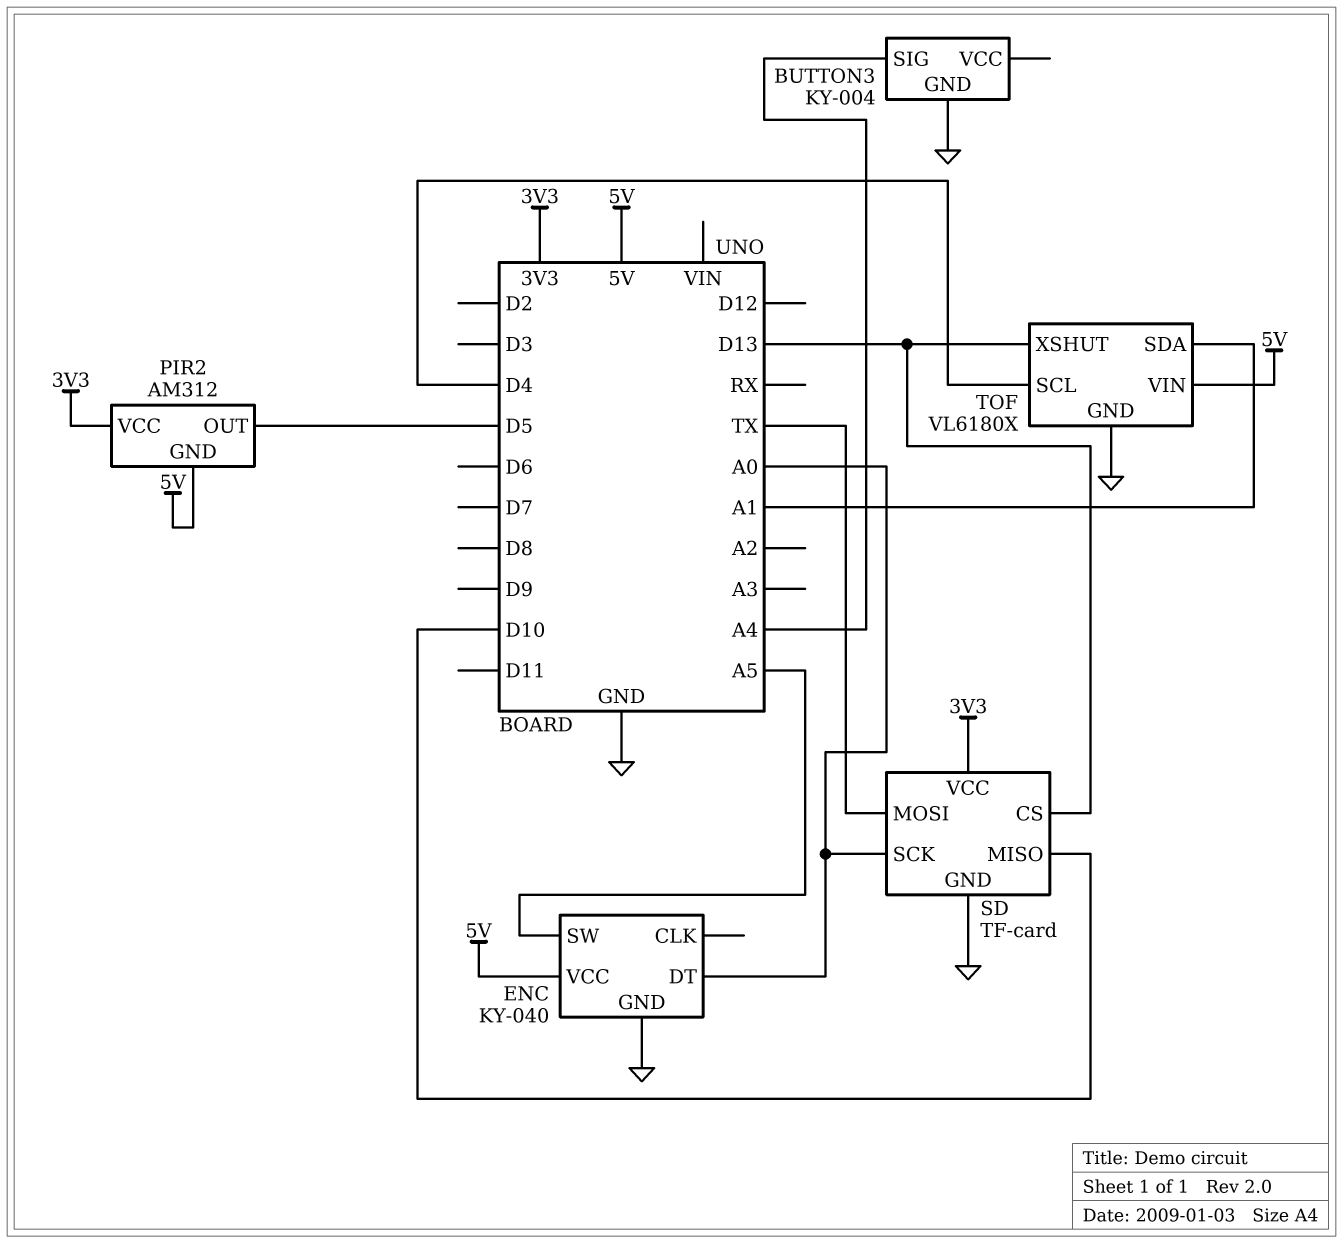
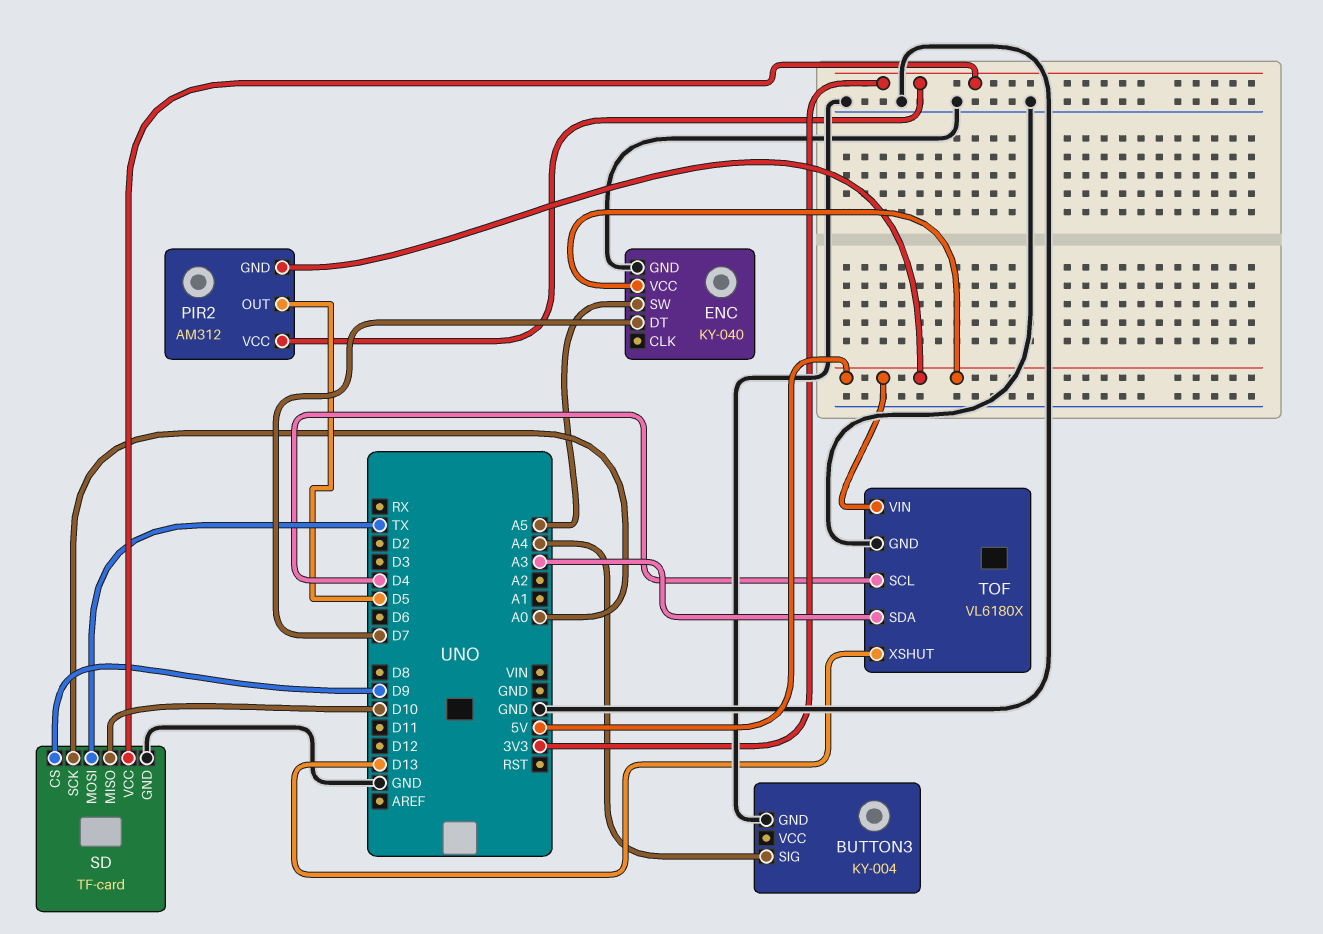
ENC pin DT: A0 -> D7
SD pin CS: D13 -> D9
TOF pin SDA: A1 -> A3

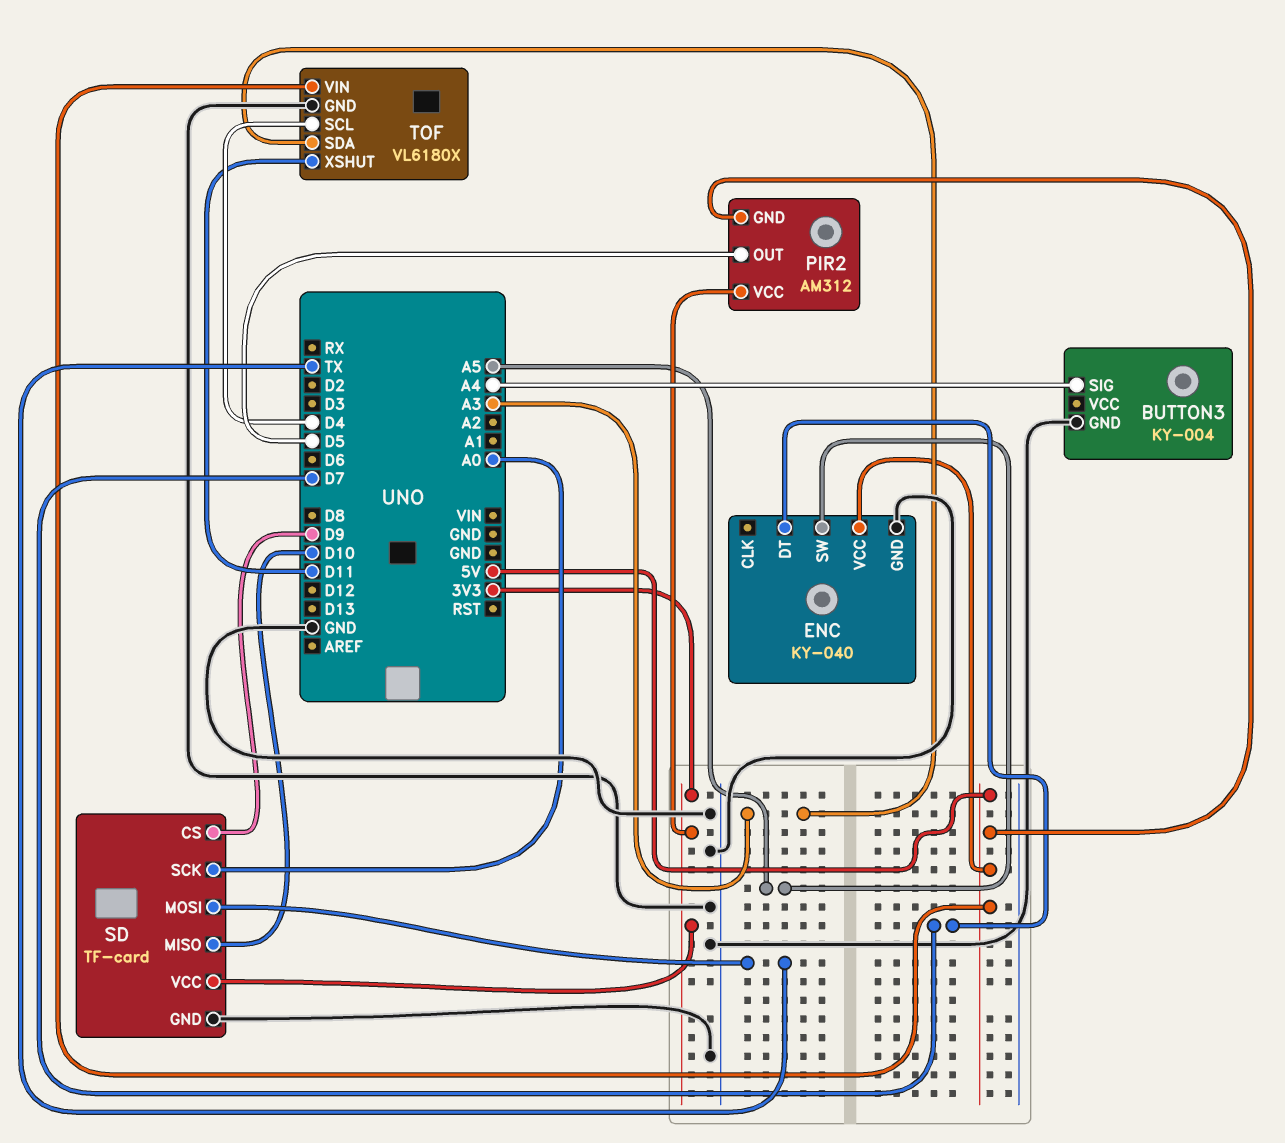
TOF pin XSHUT: D13 -> D11

